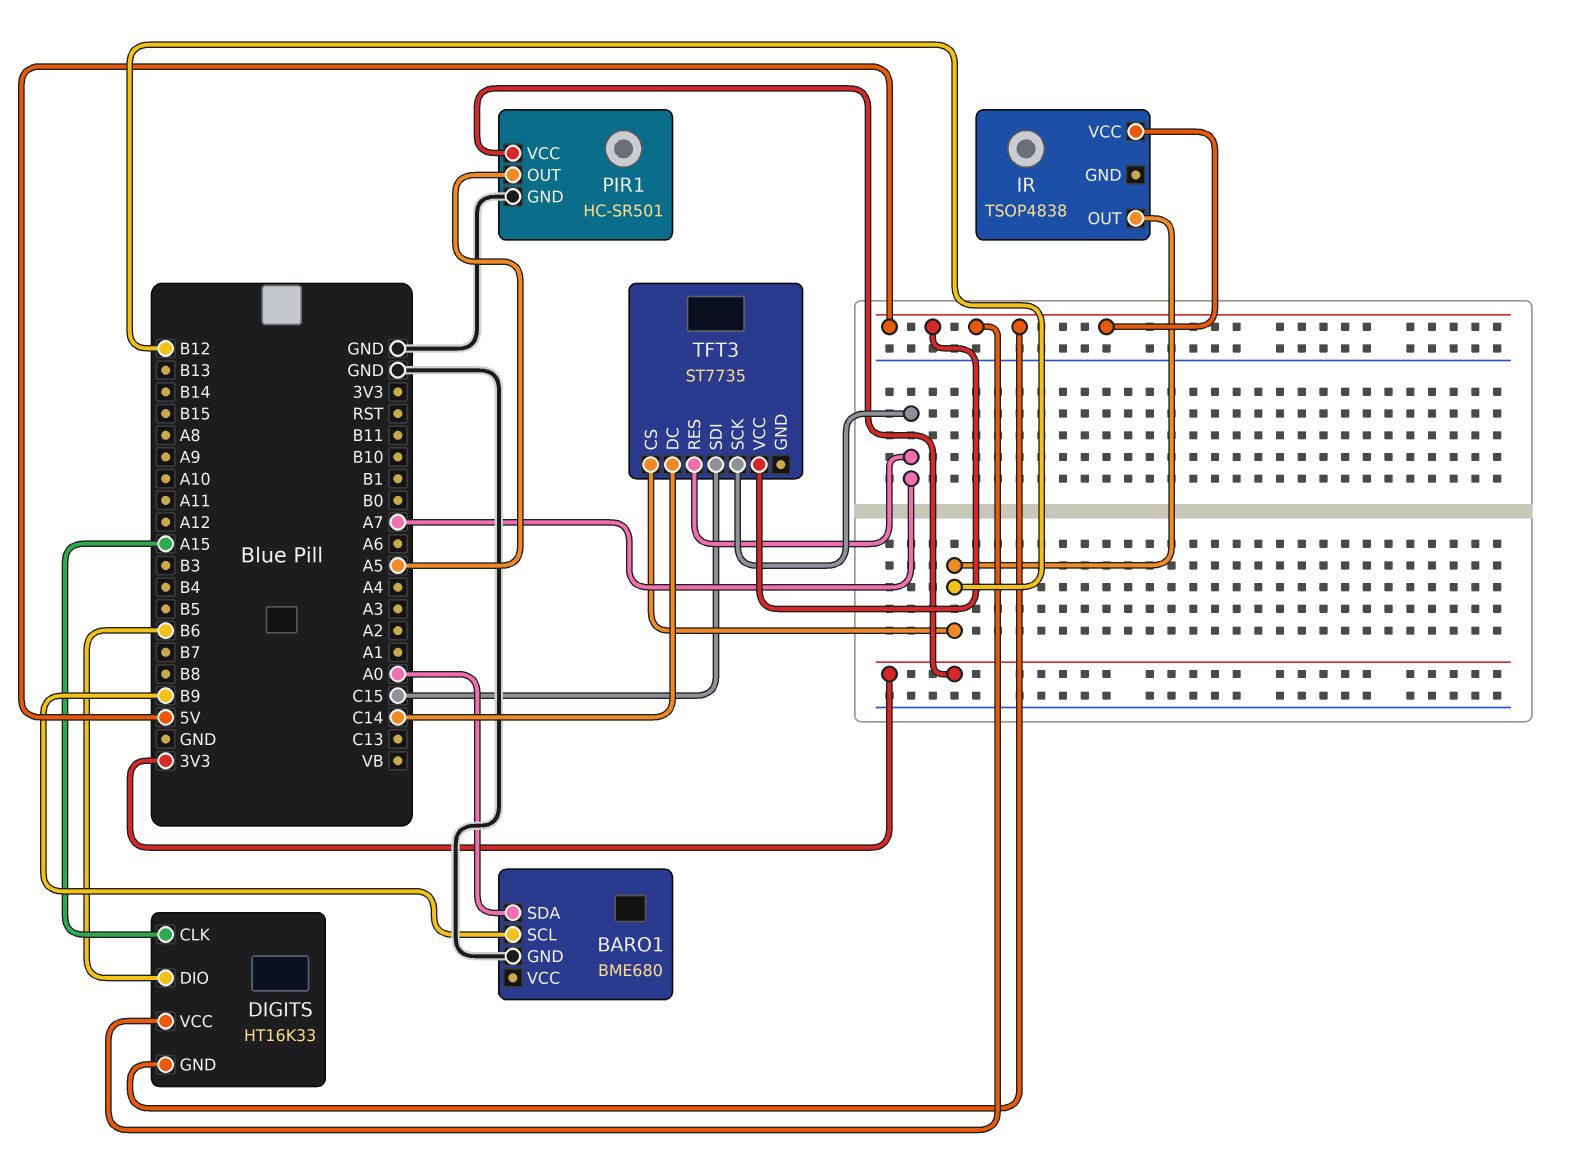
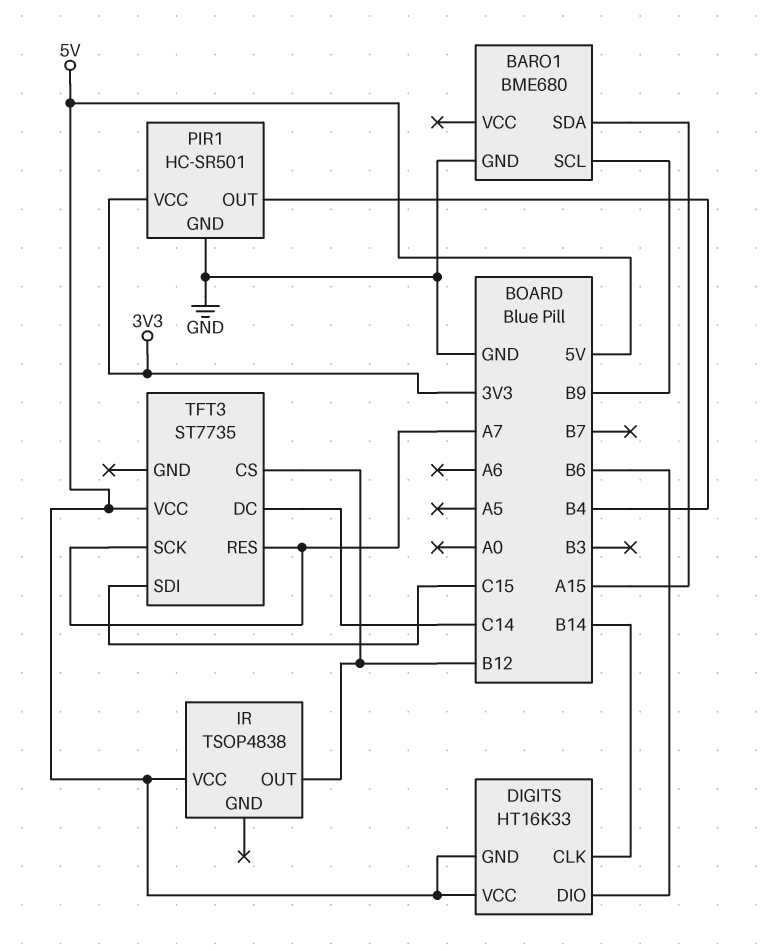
BARO1 pin SDA: A0 -> A15
DIGITS pin CLK: A15 -> B14
PIR1 pin OUT: A5 -> B4

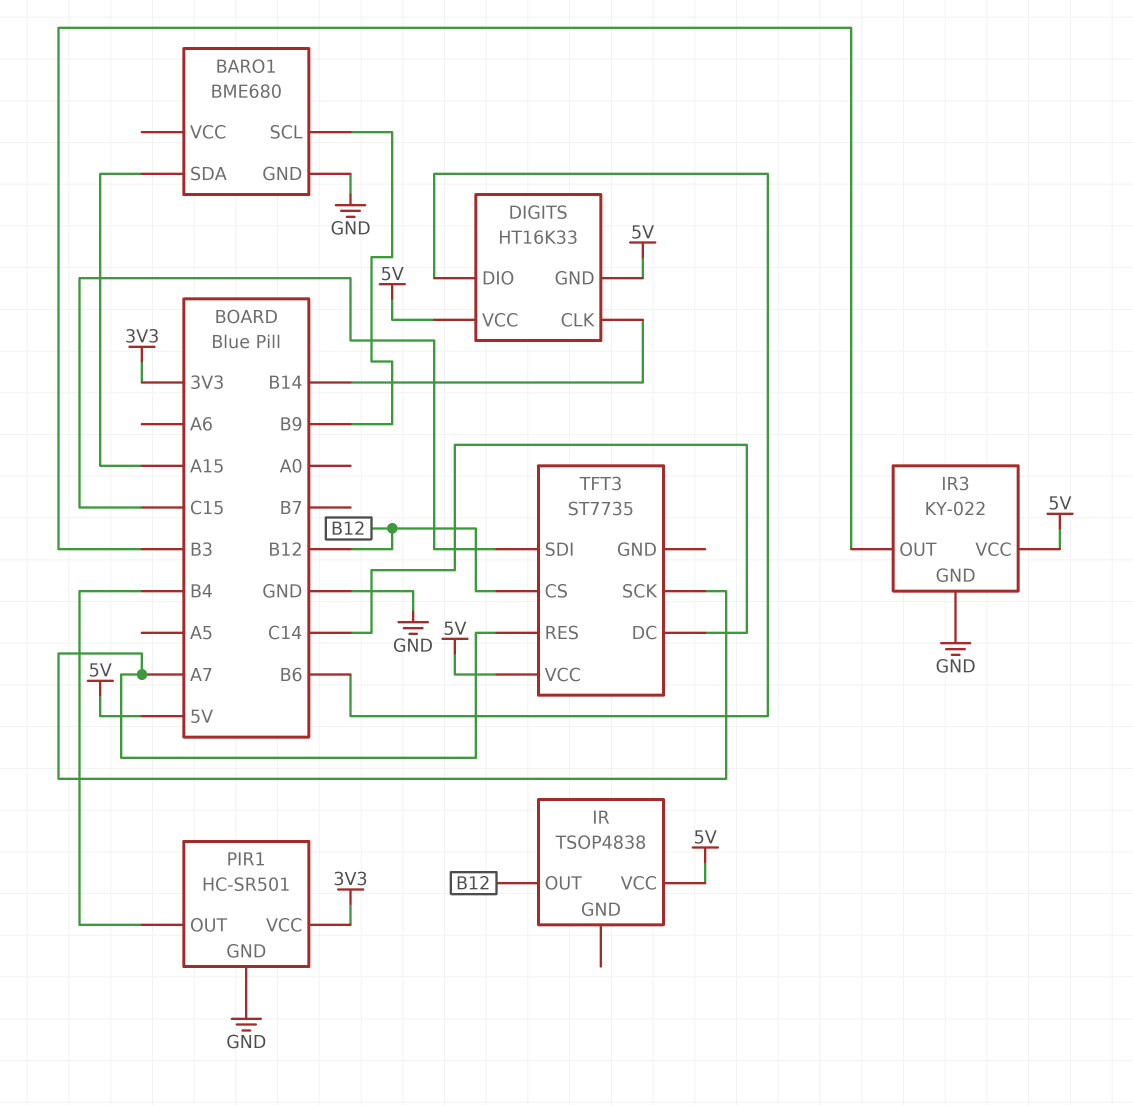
IR3: none -> KY-022
IR3 pin GND: none -> GND
IR3 pin OUT: none -> B3
IR3 pin VCC: none -> 5V

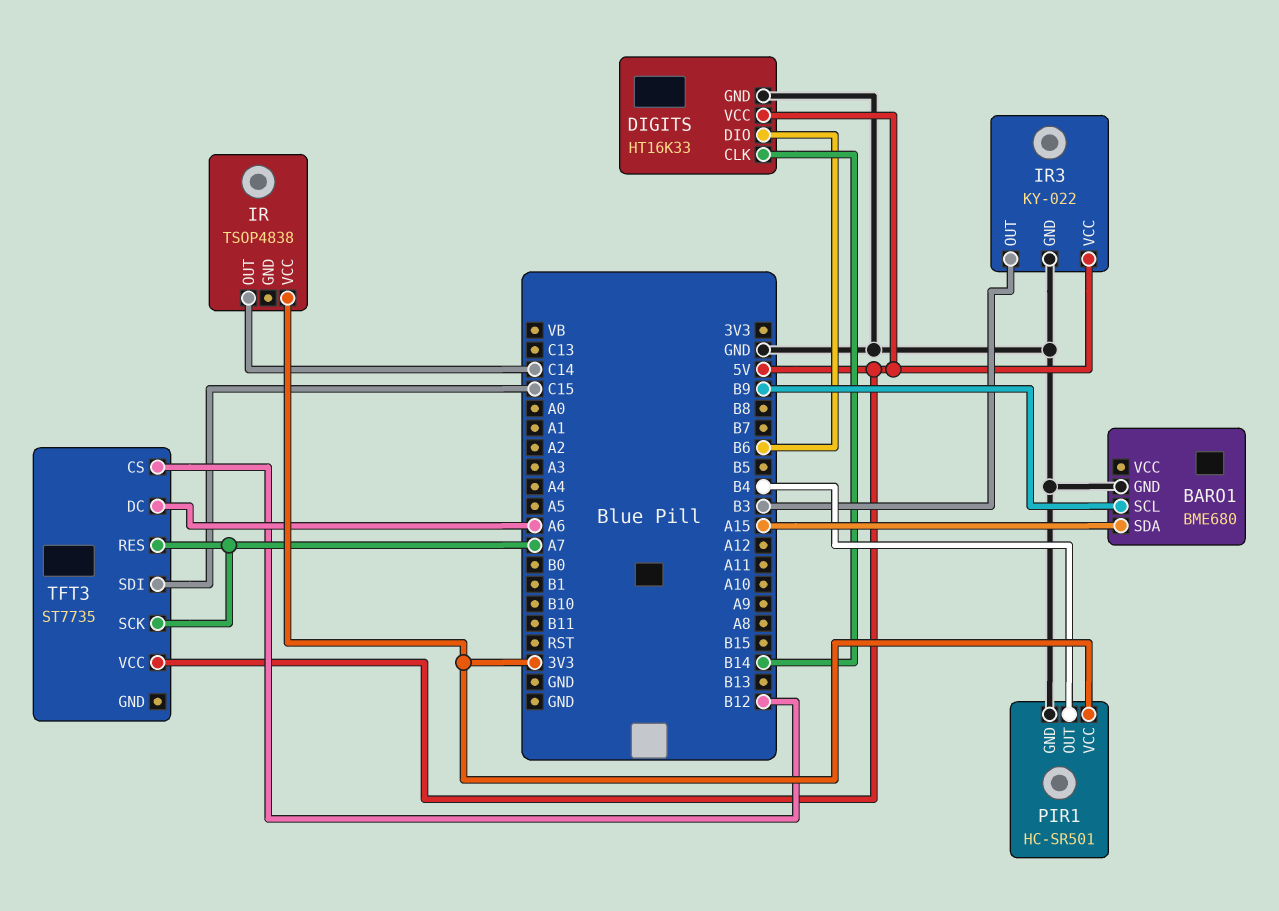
DIGITS pin GND: 5V -> GND
IR pin OUT: B12 -> C14
IR pin VCC: 5V -> 3V3
TFT3 pin DC: C14 -> A6

